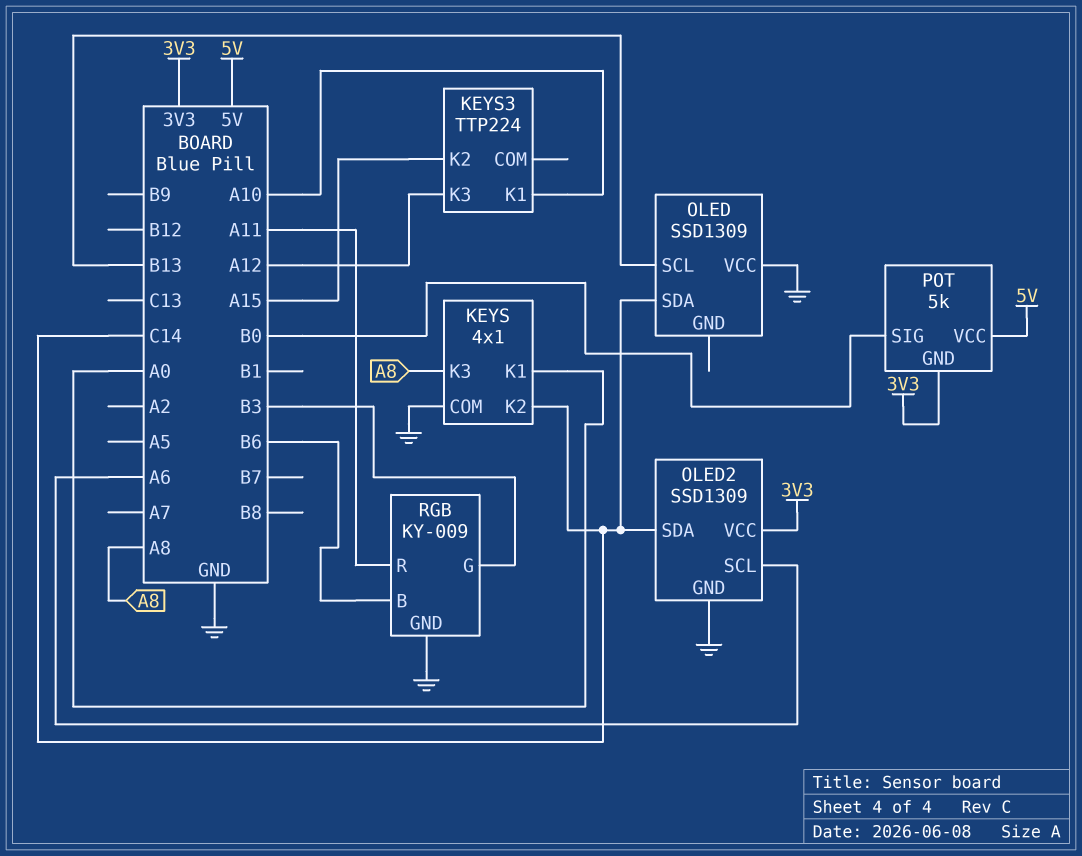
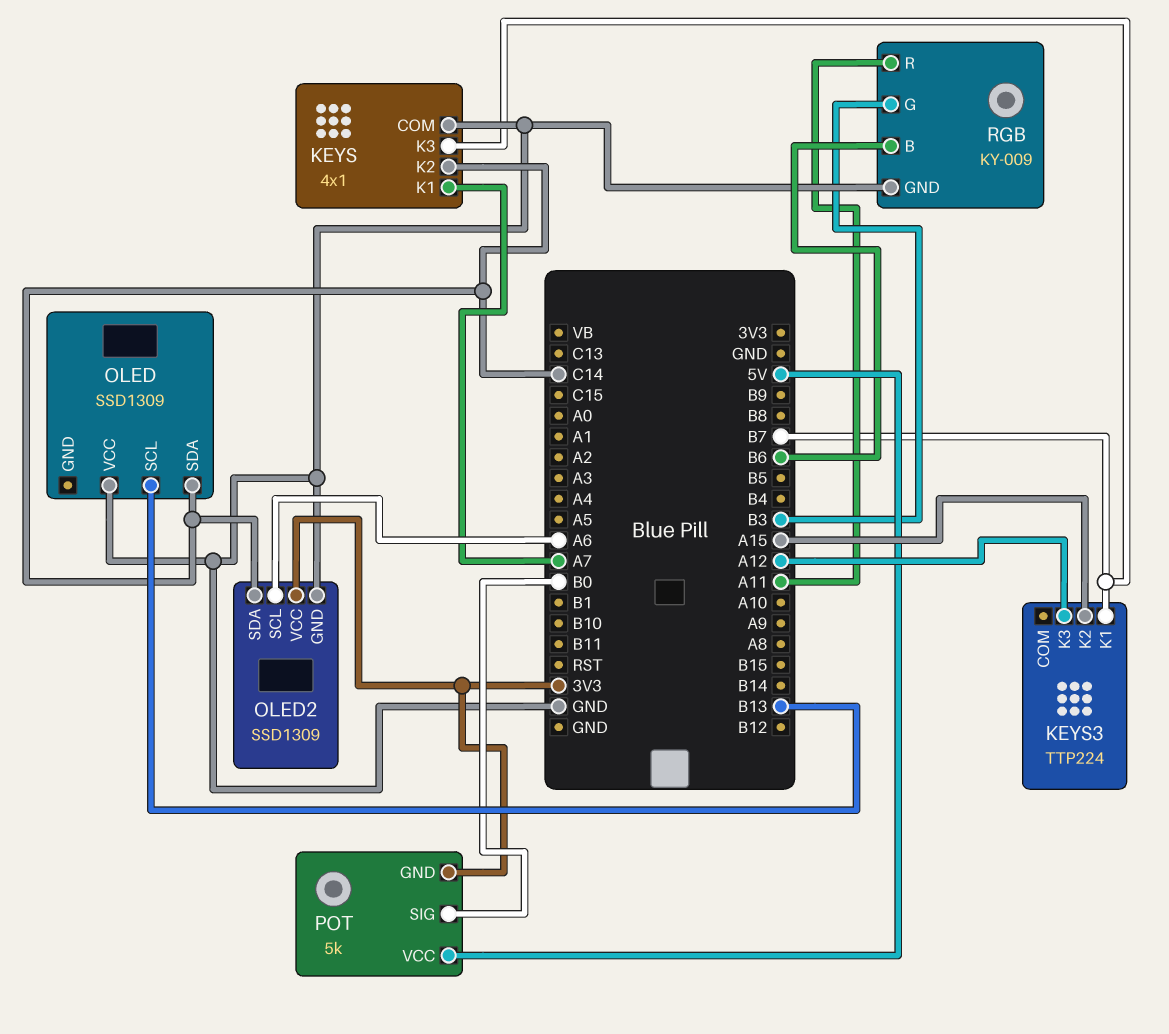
KEYS pin K1: A0 -> A7
KEYS pin K3: A8 -> B7
KEYS3 pin K1: A10 -> B7

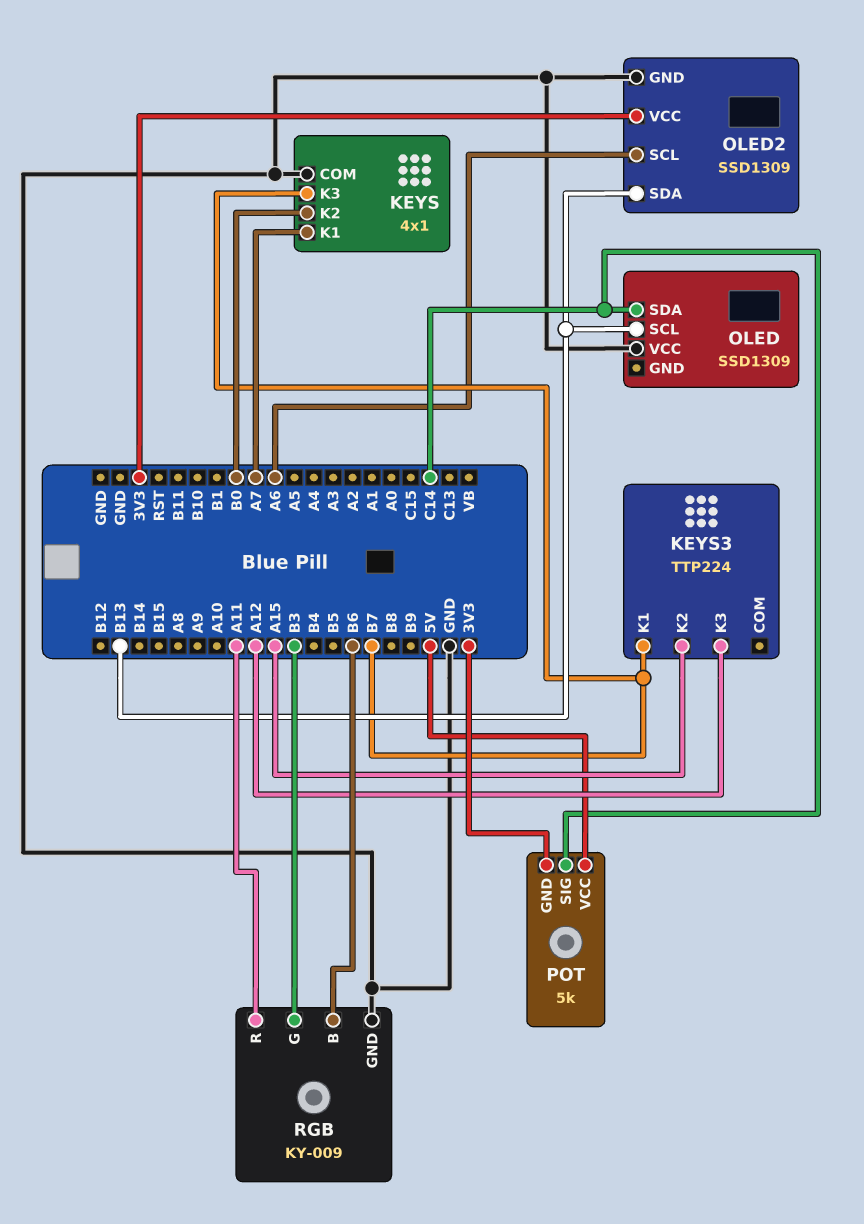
KEYS pin K2: C14 -> B0
OLED2 pin SDA: C14 -> B13
POT pin SIG: B0 -> C14

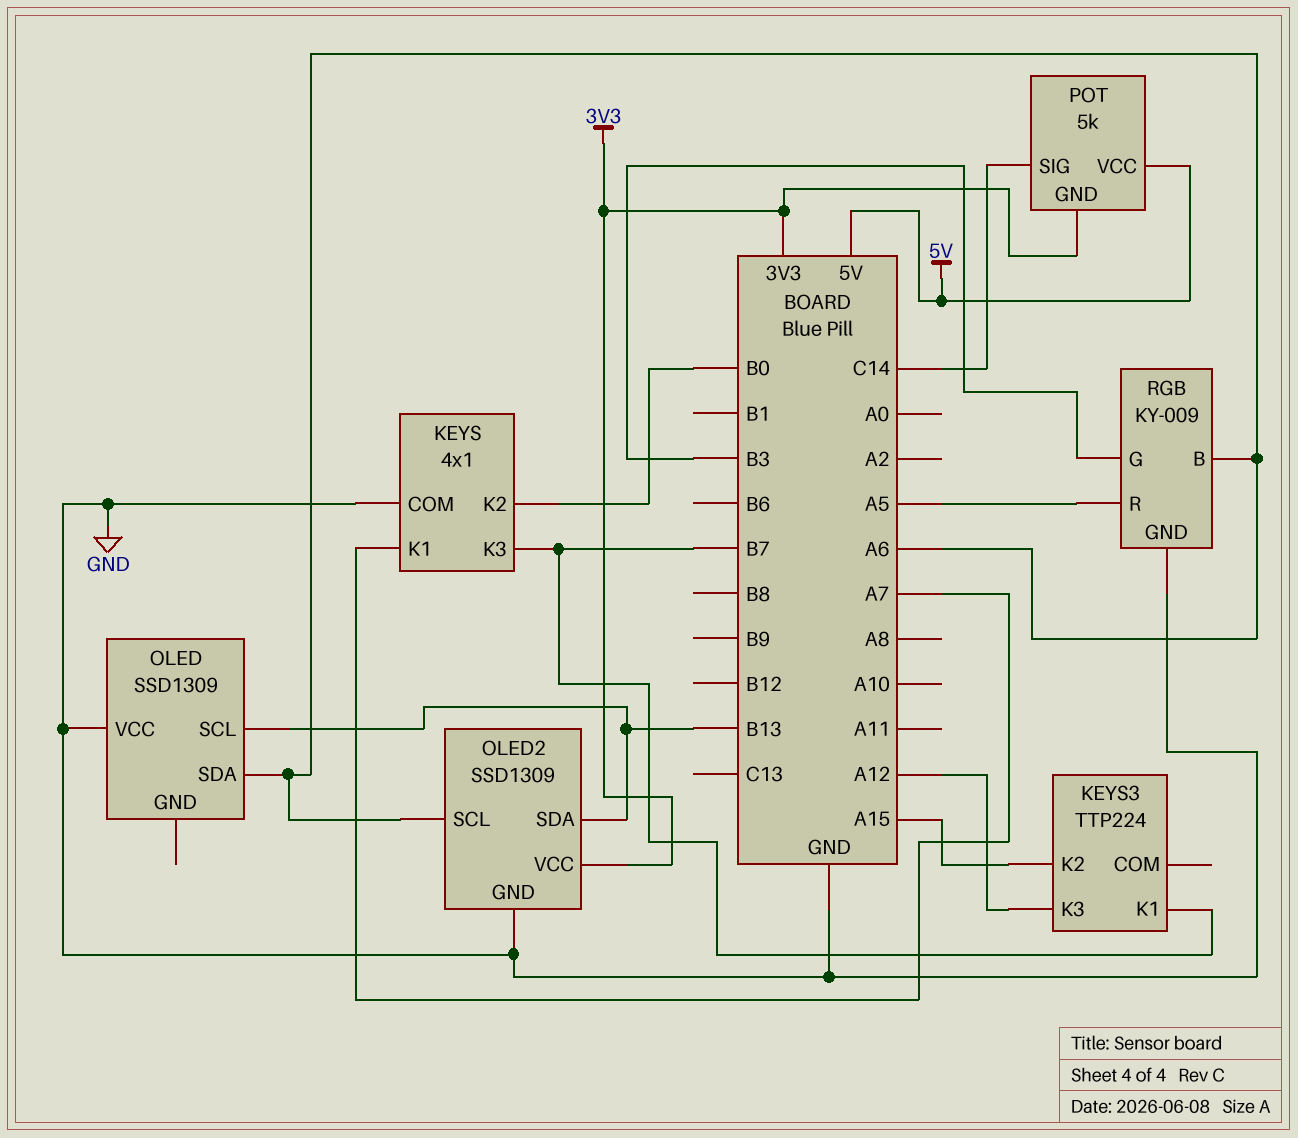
OLED pin SDA: C14 -> A6
RGB pin B: B6 -> A6
RGB pin R: A11 -> A5

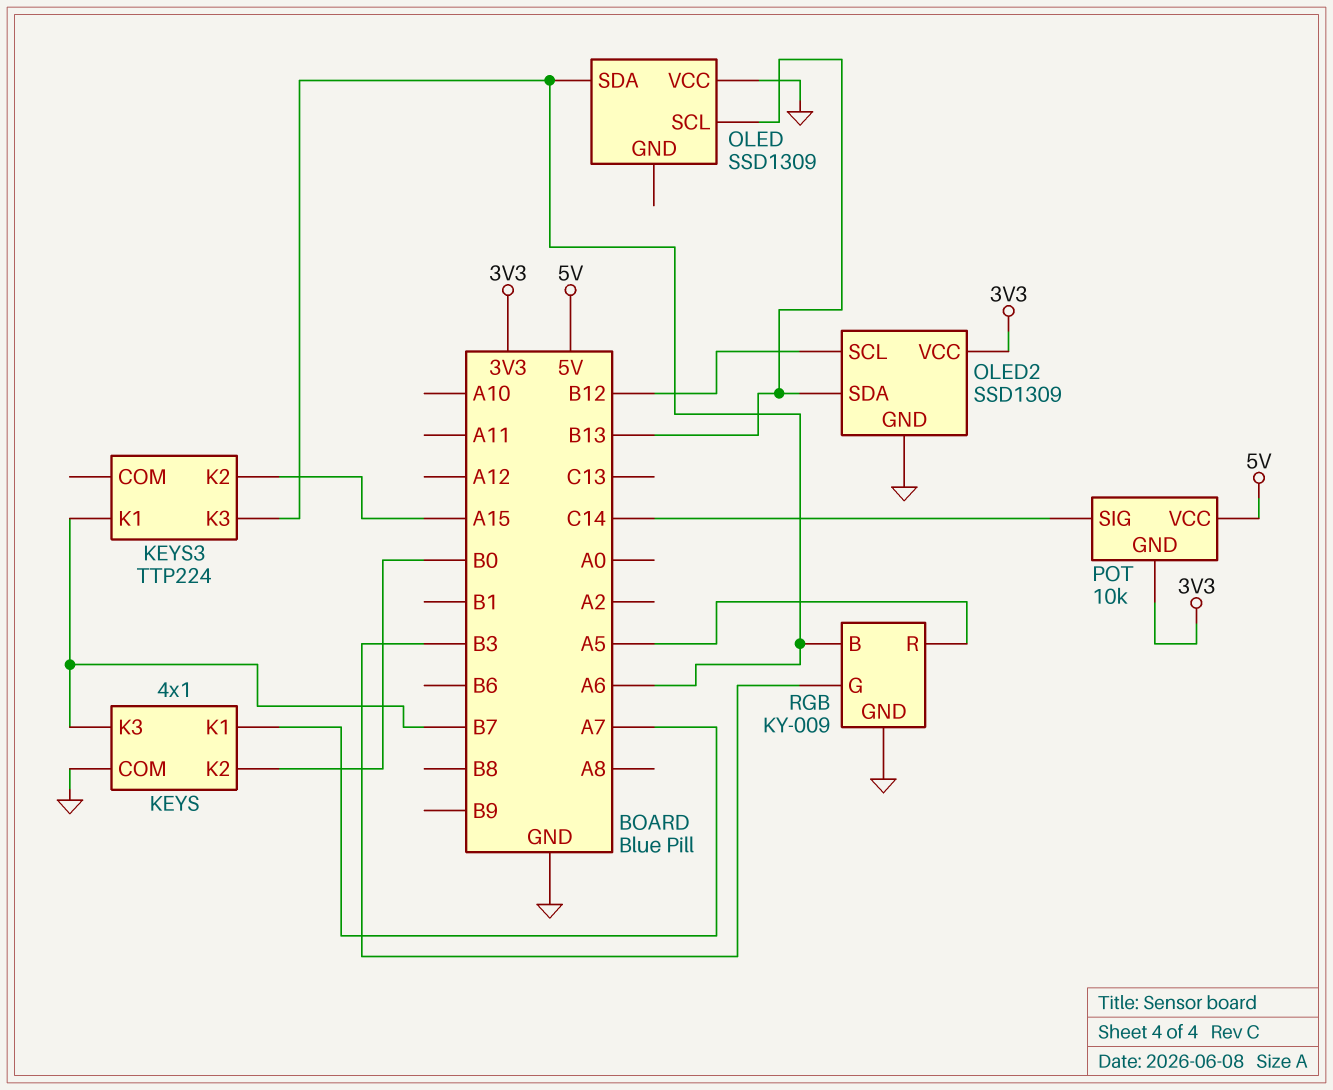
KEYS3 pin K3: A12 -> A6
OLED2 pin SCL: A6 -> B12
POT: 5k -> 10k

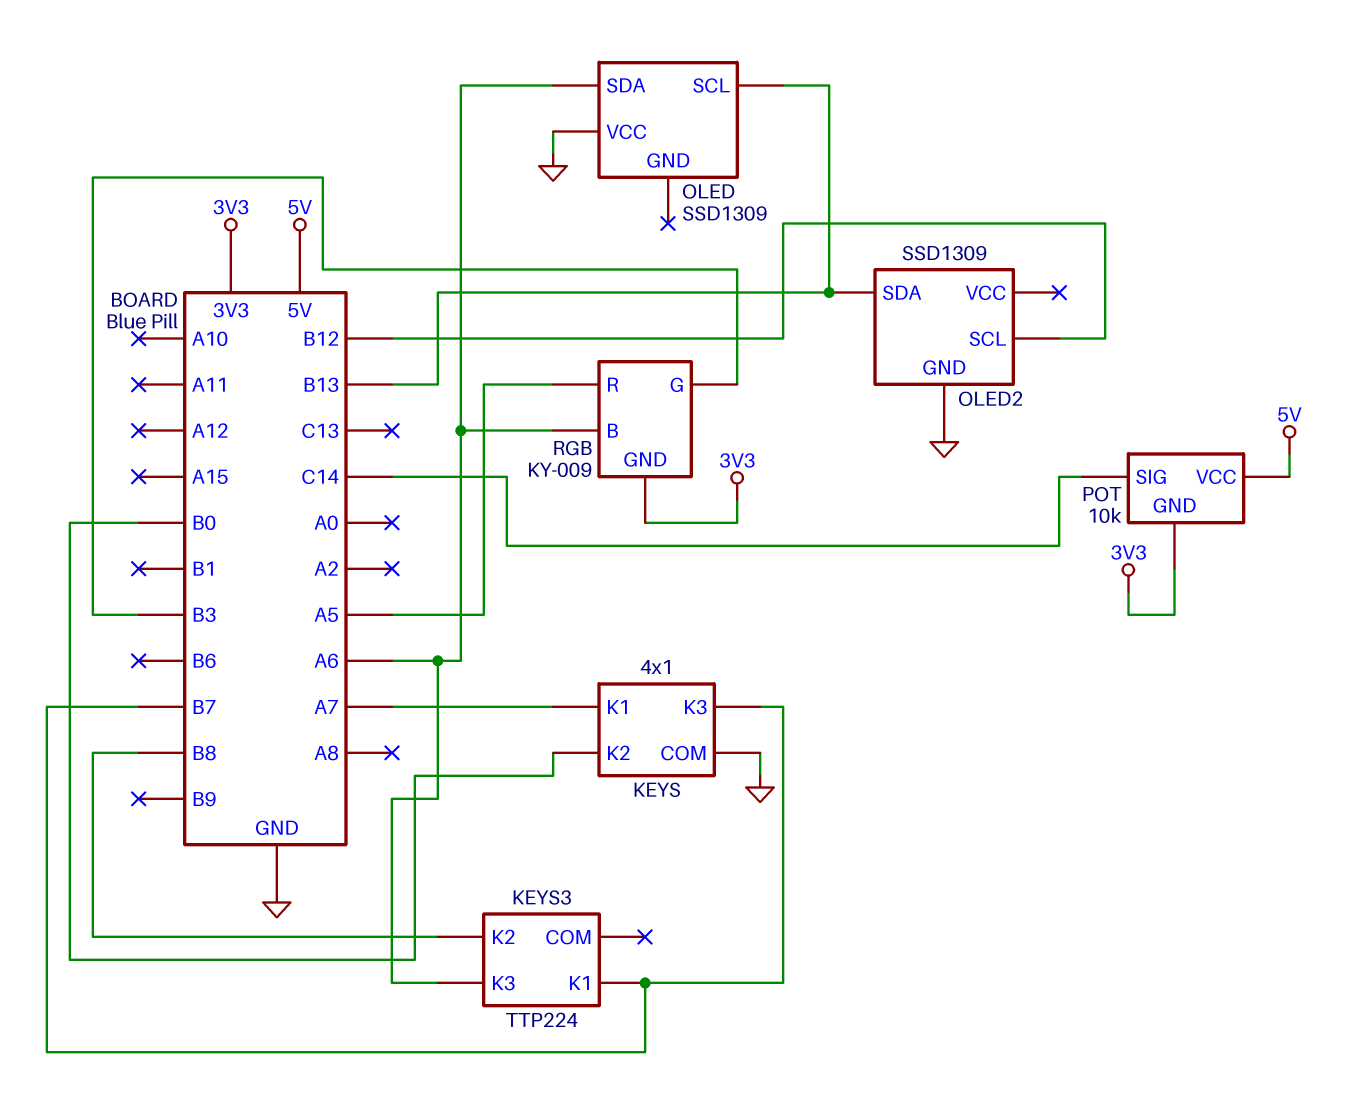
KEYS3 pin K2: A15 -> B8
OLED2 pin VCC: 3V3 -> none
RGB pin GND: GND -> 3V3

